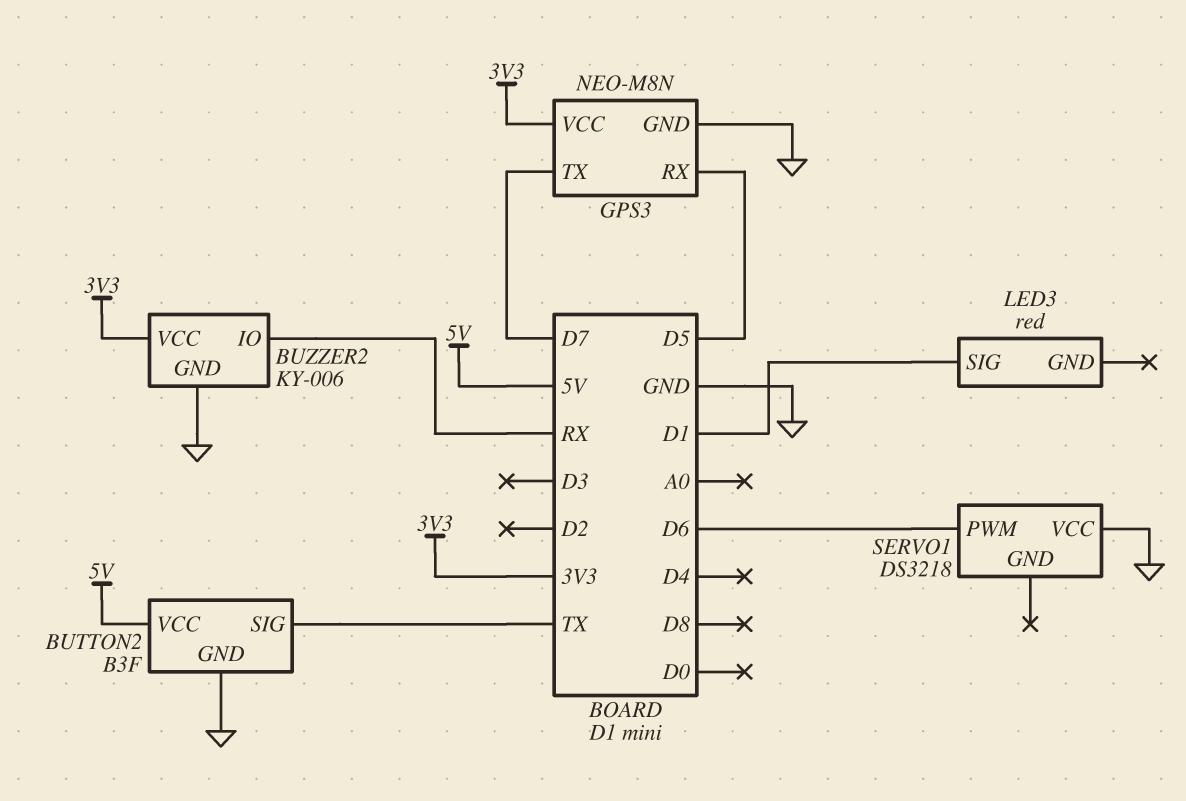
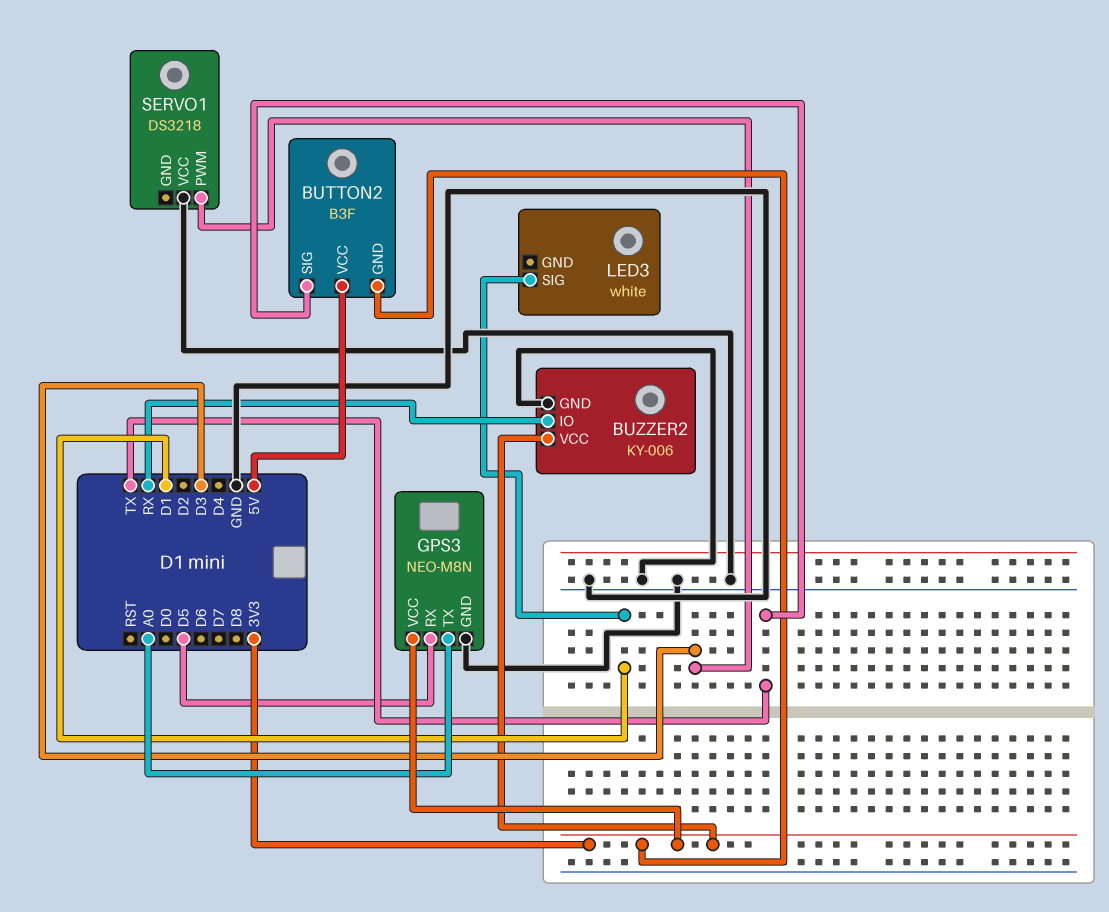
BUTTON2 pin GND: GND -> 3V3
GPS3 pin TX: D7 -> A0
LED3: red -> white
SERVO1 pin PWM: D6 -> D3

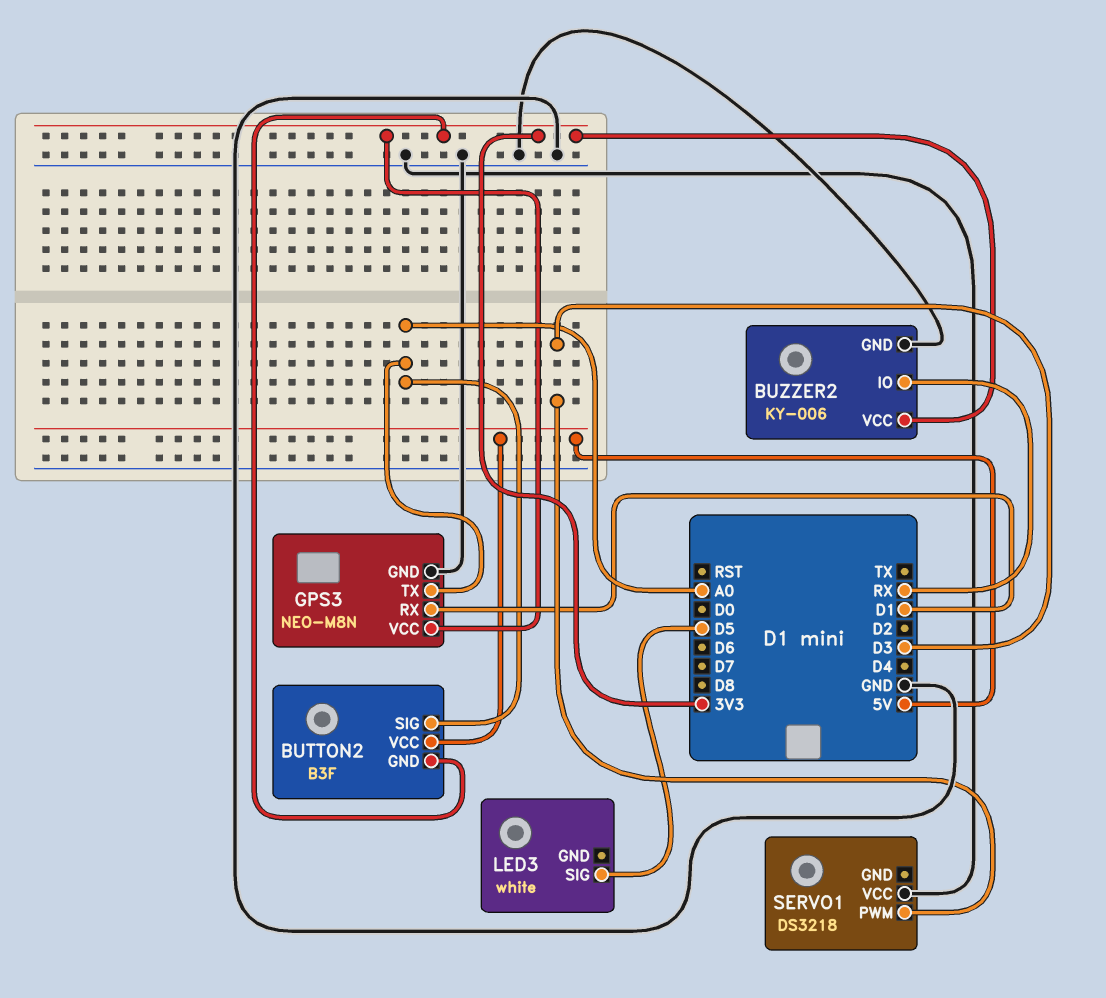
BUTTON2 pin SIG: TX -> A0
GPS3 pin RX: D5 -> D1
LED3 pin SIG: D1 -> D5

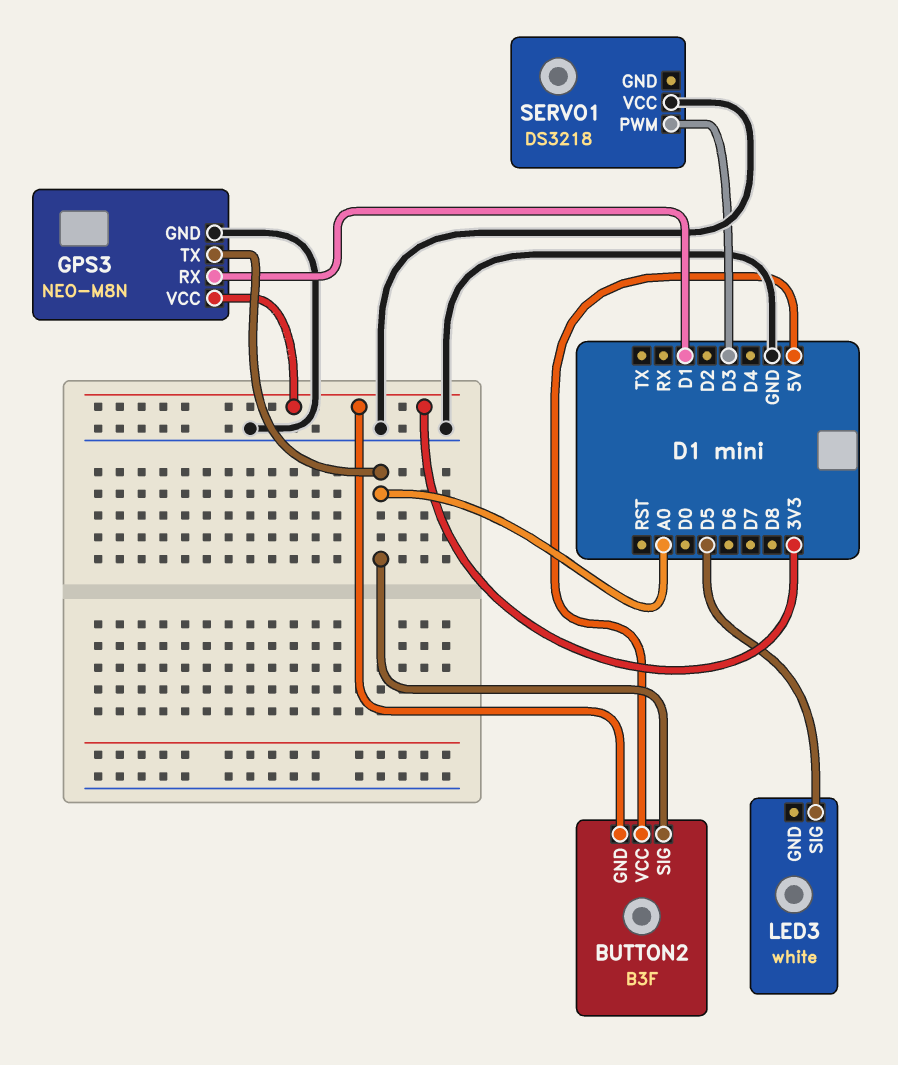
BUZZER2: KY-006 -> none
BUZZER2 pin GND: GND -> none
BUZZER2 pin IO: RX -> none
BUZZER2 pin VCC: 3V3 -> none

